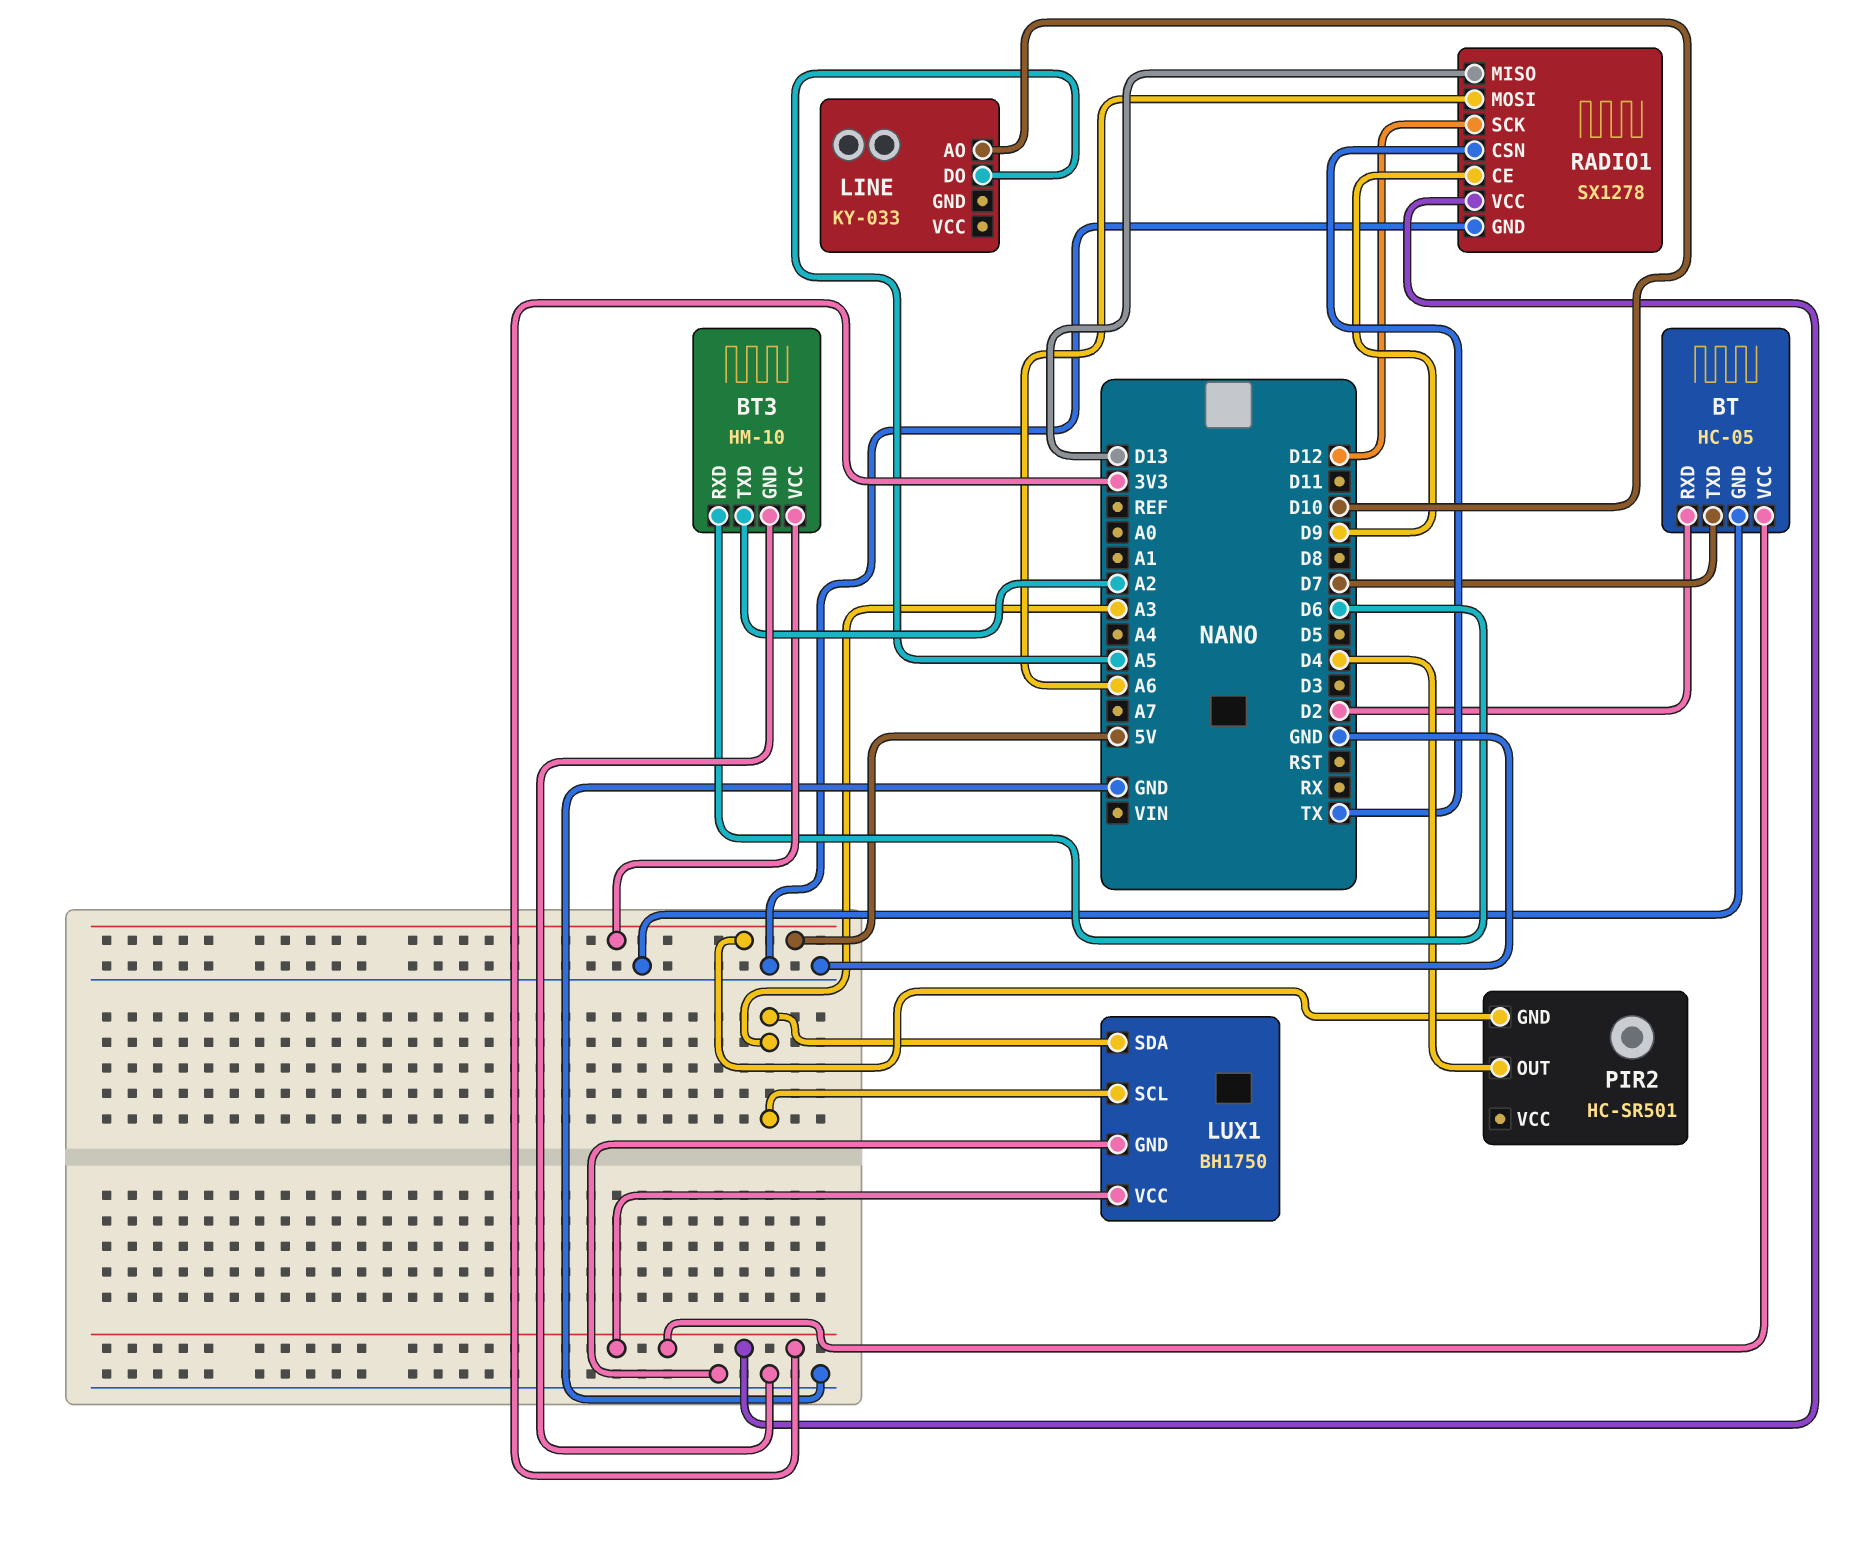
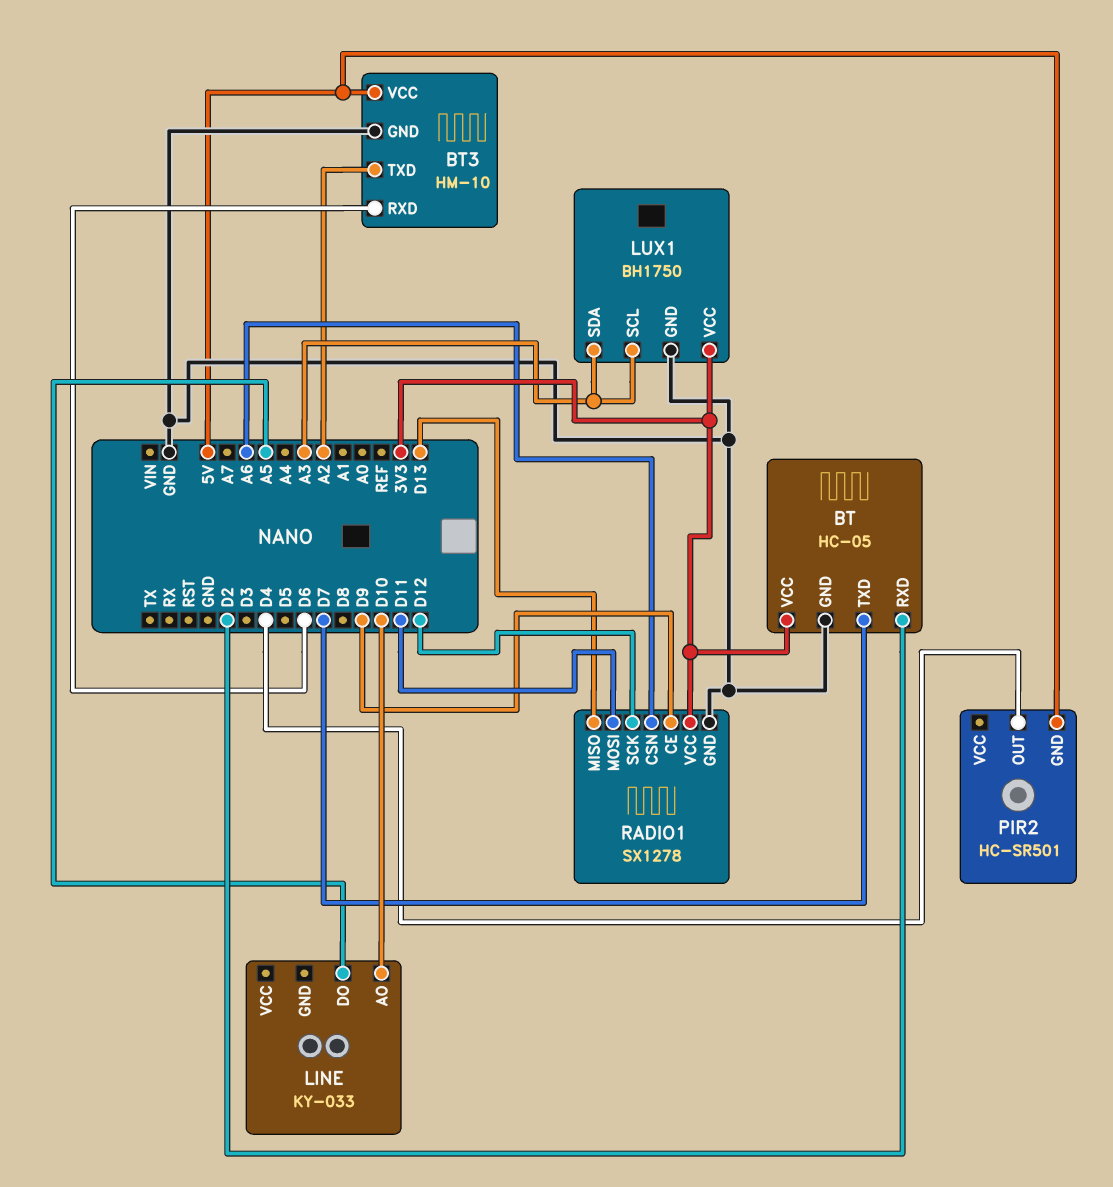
RADIO1 pin CSN: TX -> A6
RADIO1 pin MOSI: A6 -> D11

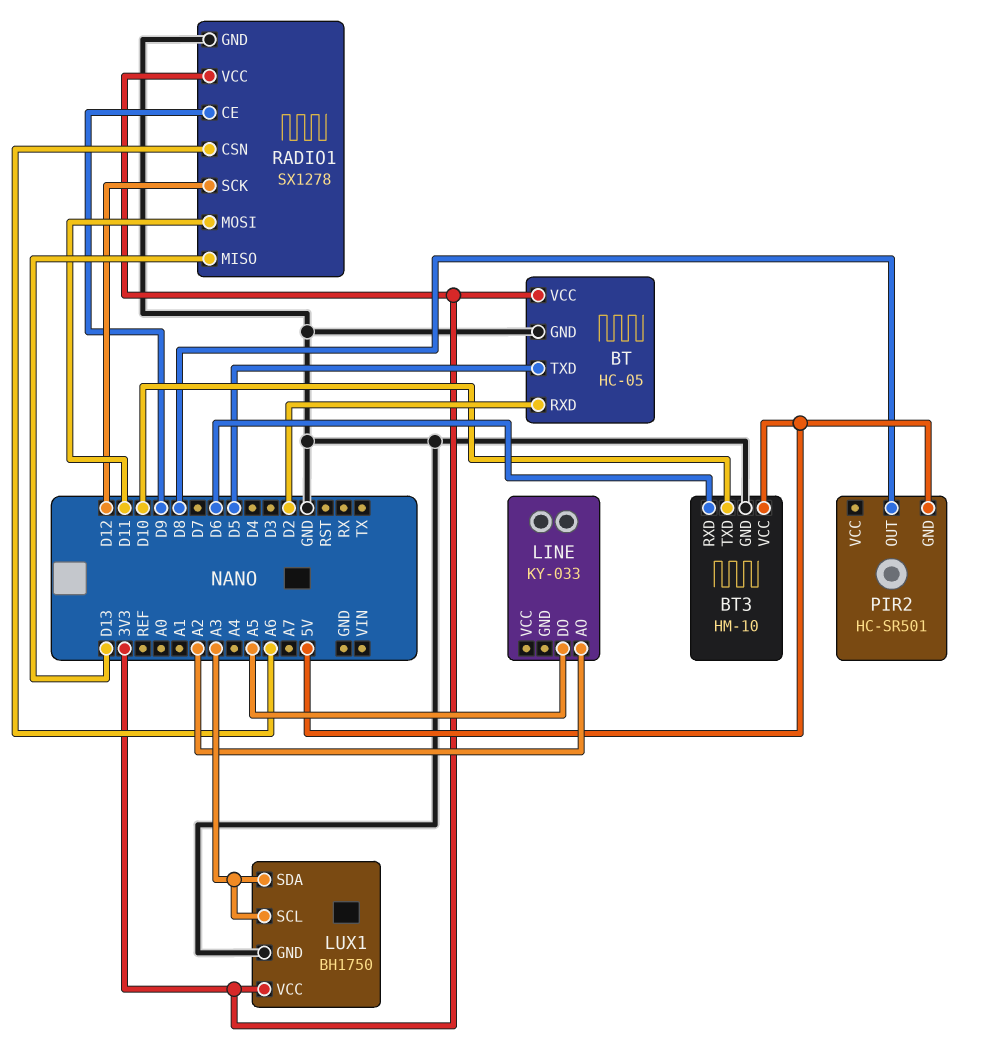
BT pin TXD: D7 -> D5
BT3 pin TXD: A2 -> D10
LINE pin AO: D10 -> A2
PIR2 pin OUT: D4 -> D8

